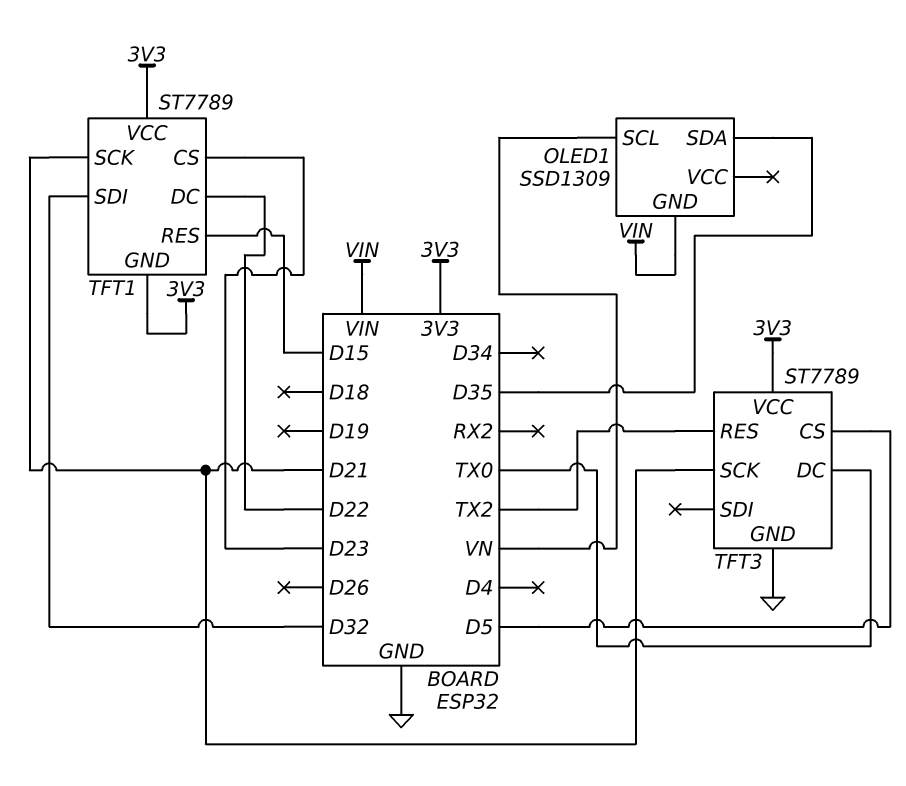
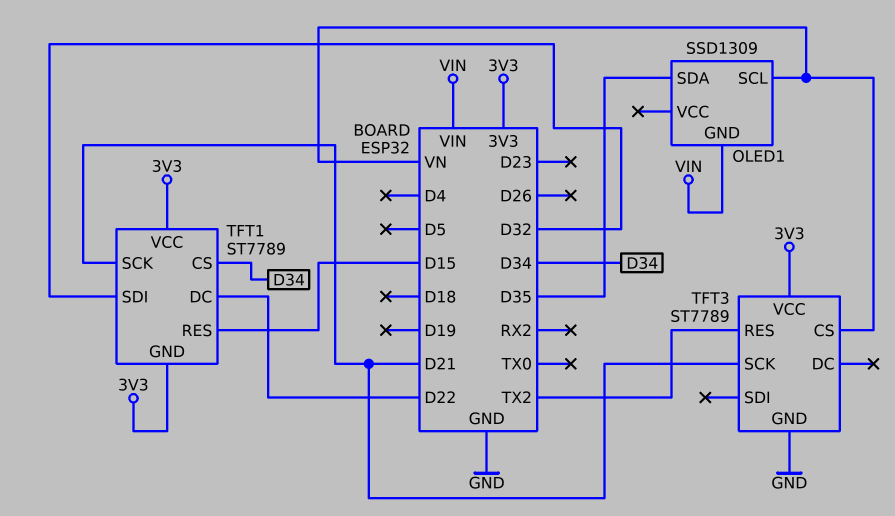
TFT1 pin CS: D23 -> D34
TFT3 pin CS: D5 -> VN
TFT3 pin DC: TX0 -> none

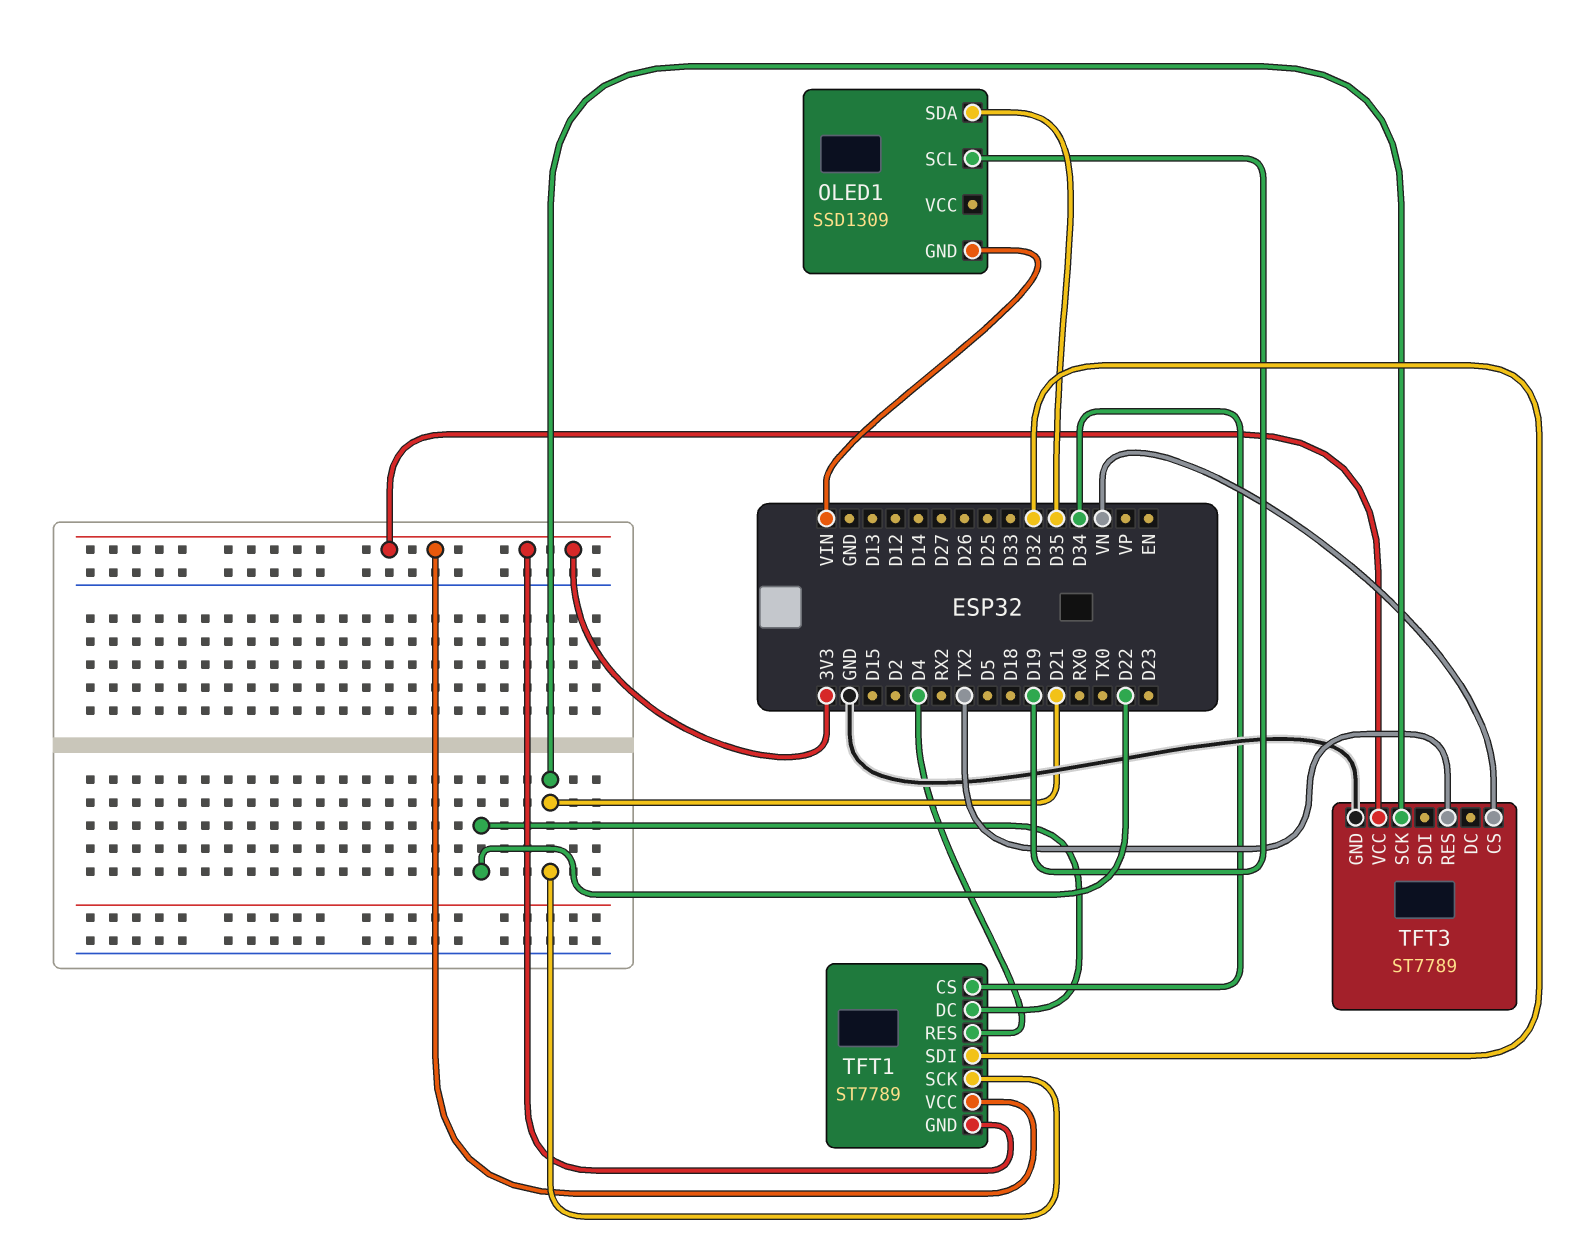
OLED1 pin SCL: VN -> D19
TFT1 pin RES: D15 -> D4

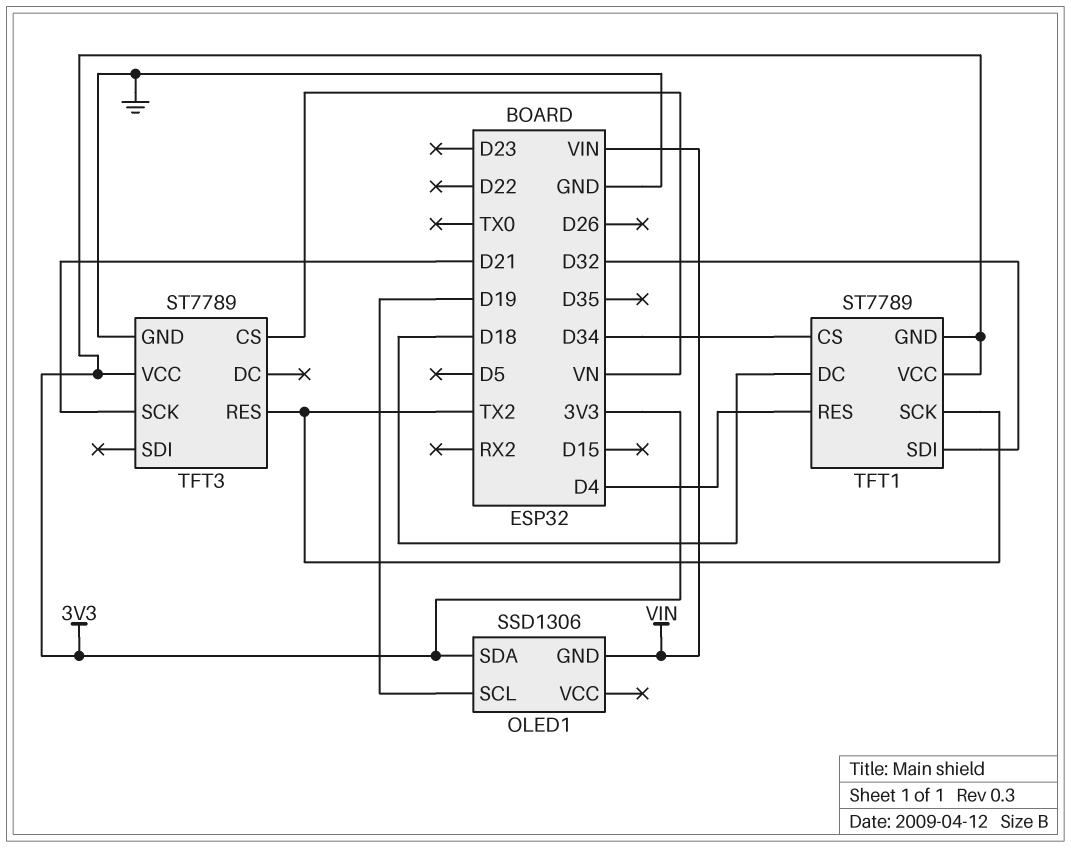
OLED1: SSD1309 -> SSD1306
OLED1 pin SDA: D35 -> 3V3
TFT1 pin DC: D22 -> D18
TFT1 pin SCK: D21 -> TX2

